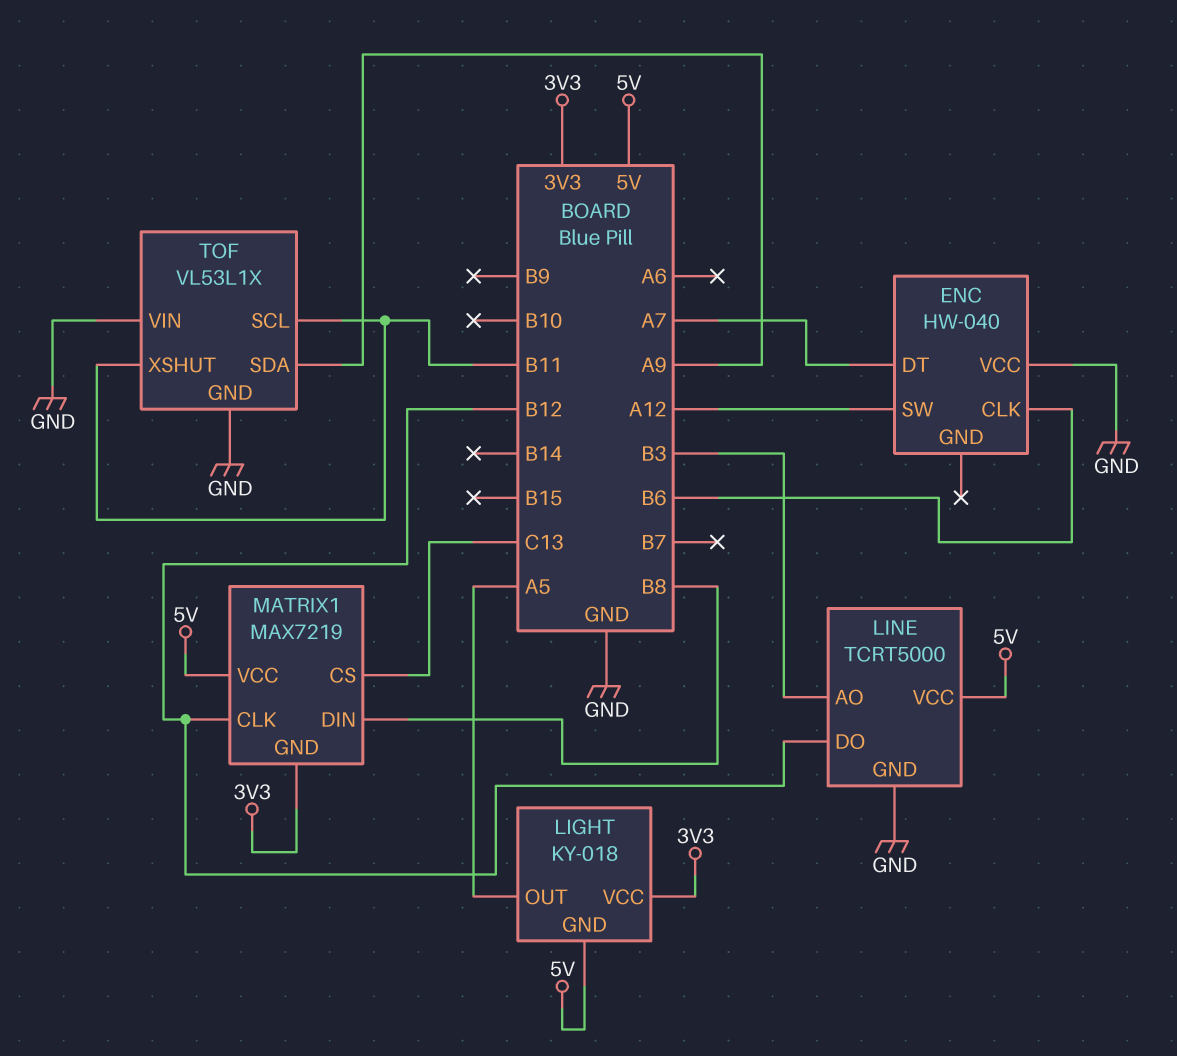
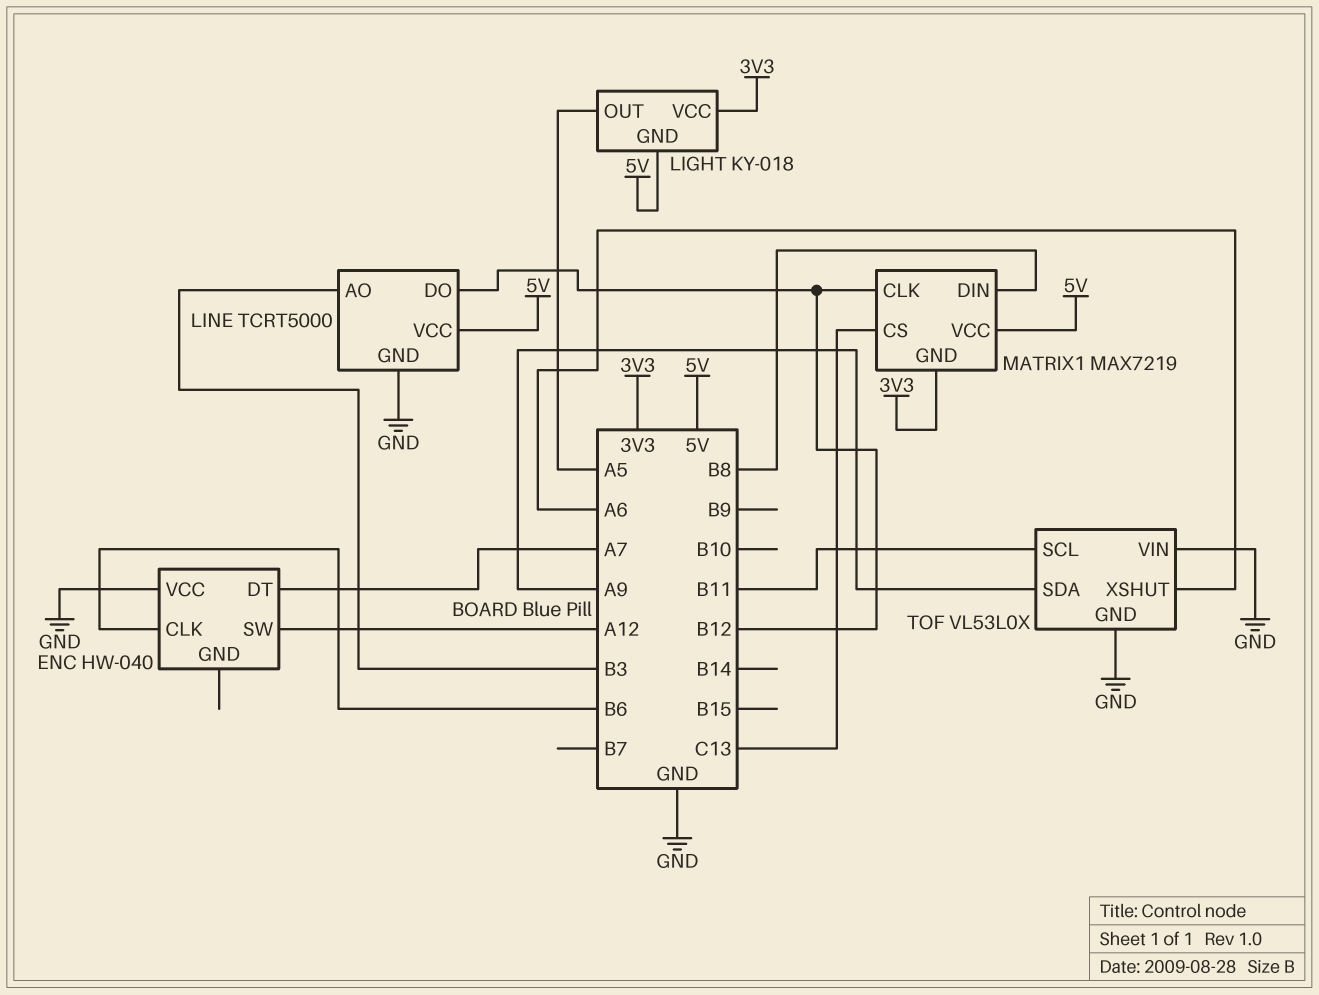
TOF: VL53L1X -> VL53L0X
TOF pin XSHUT: B11 -> A6

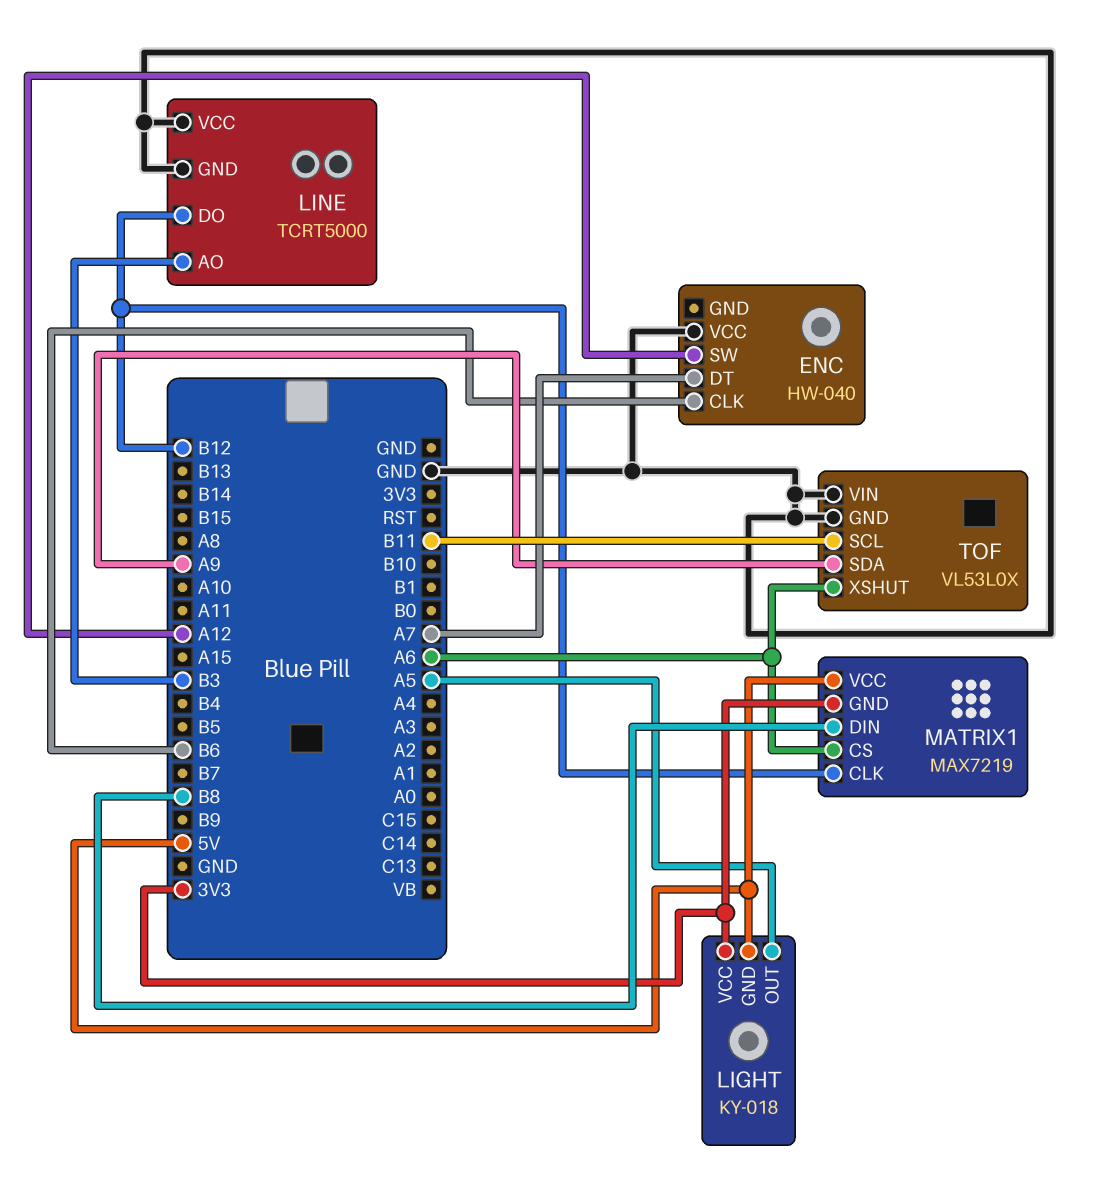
LINE pin VCC: 5V -> GND
MATRIX1 pin CS: C13 -> A6

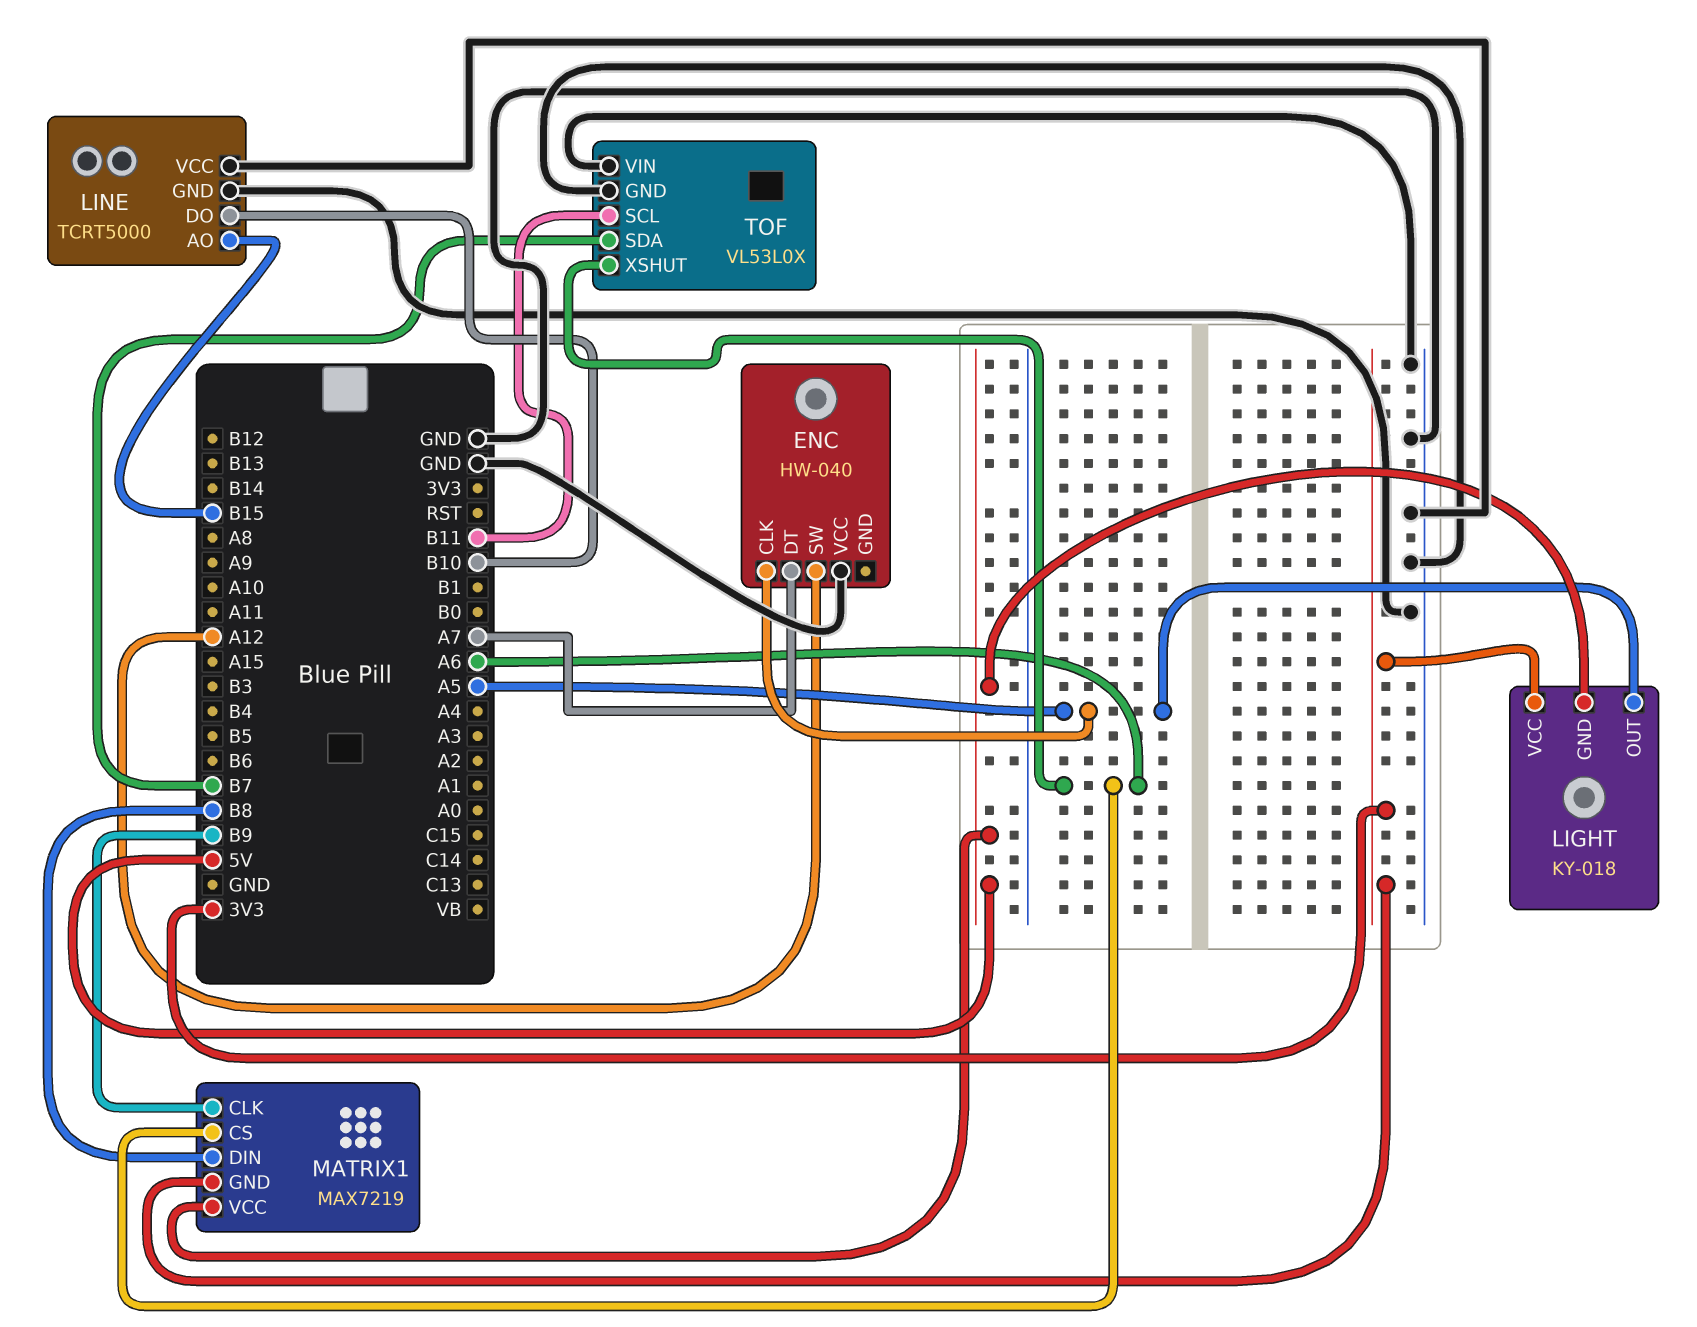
ENC pin CLK: B6 -> A5
LINE pin AO: B3 -> B15
LINE pin DO: B12 -> B10
MATRIX1 pin CLK: B12 -> B9
TOF pin SDA: A9 -> B7

